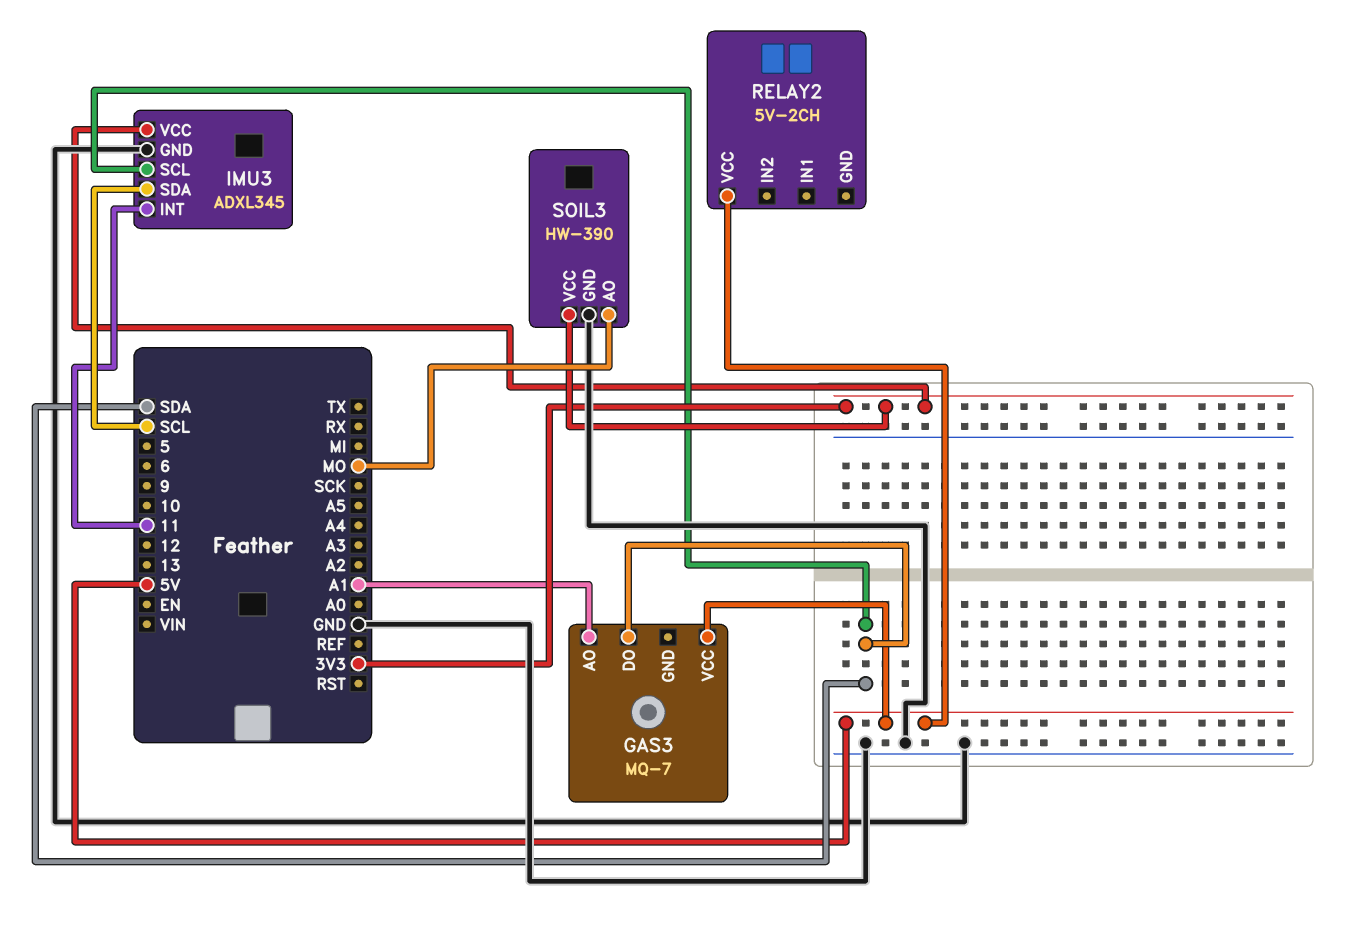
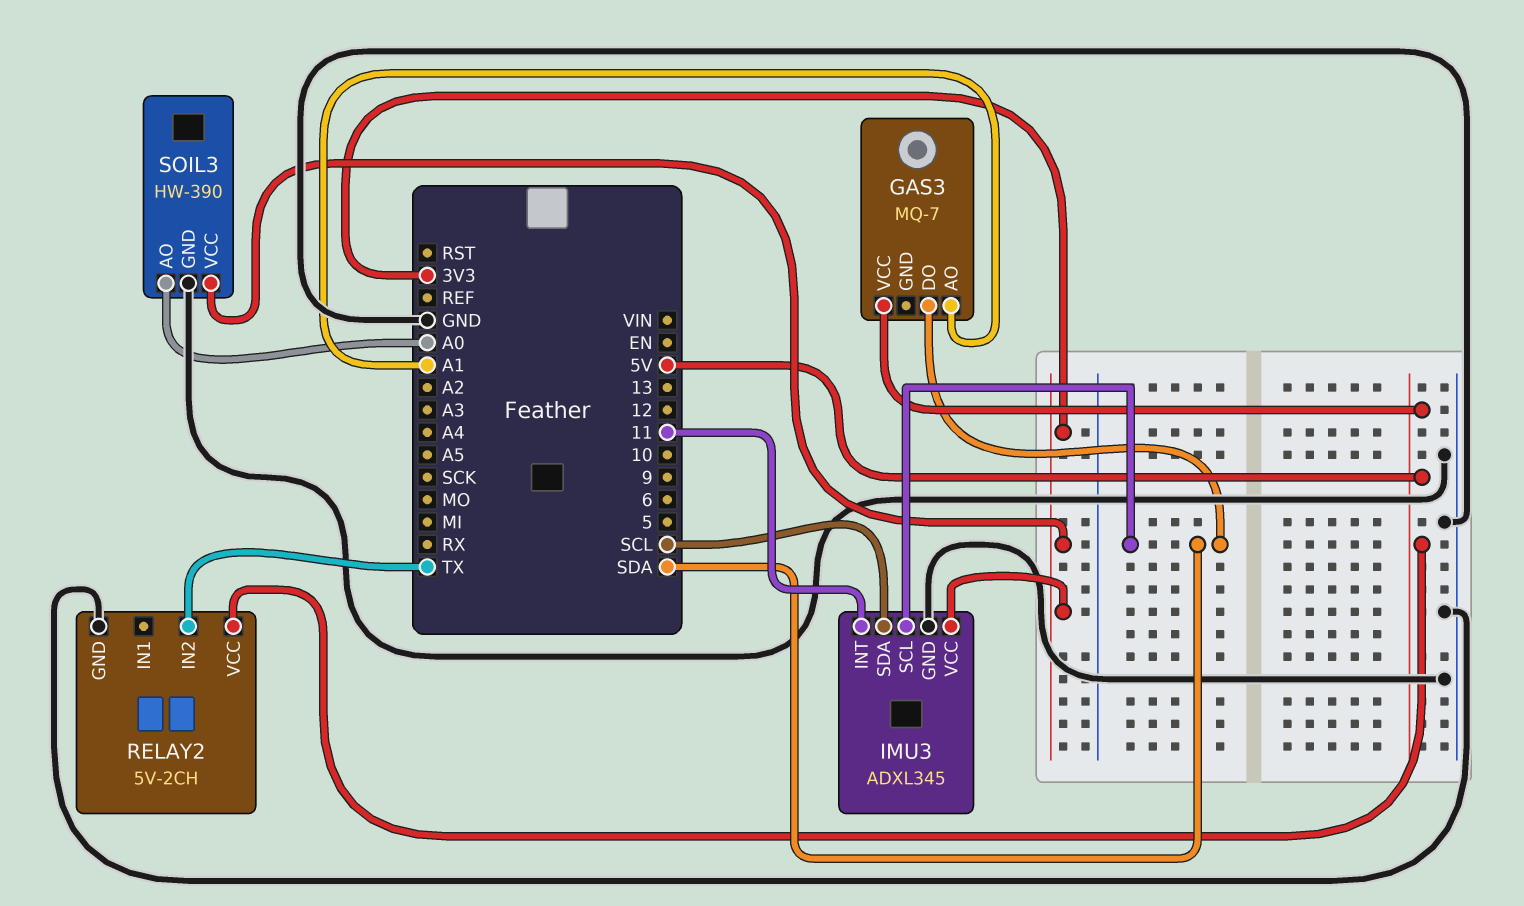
RELAY2 pin GND: none -> GND
RELAY2 pin IN2: none -> TX
SOIL3 pin AO: MO -> A0

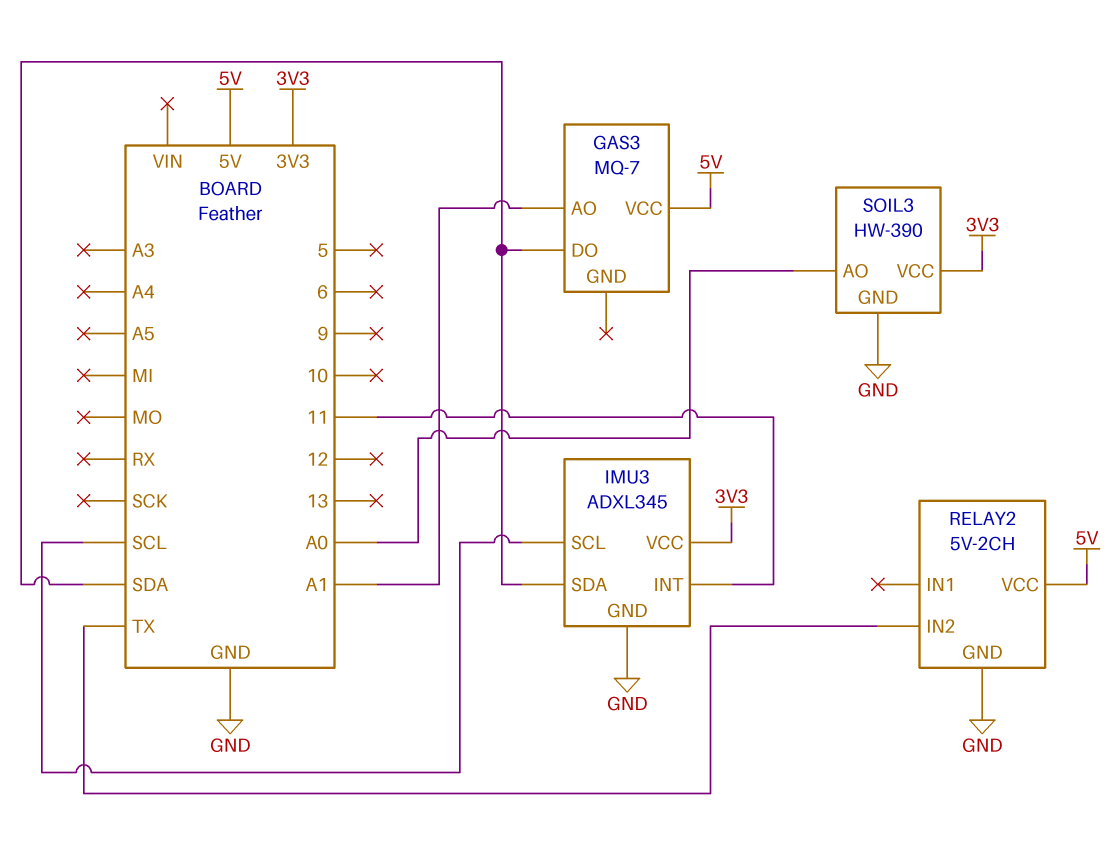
IMU3 pin SCL: SDA -> SCL
IMU3 pin SDA: SCL -> SDA

